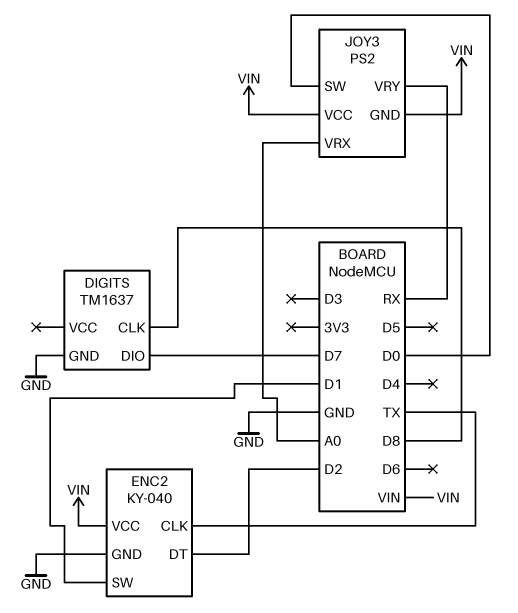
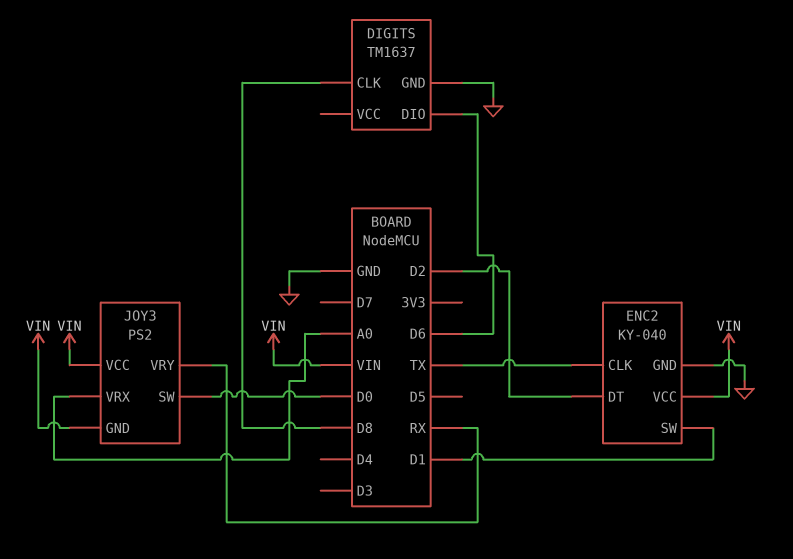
DIGITS pin DIO: D7 -> D6

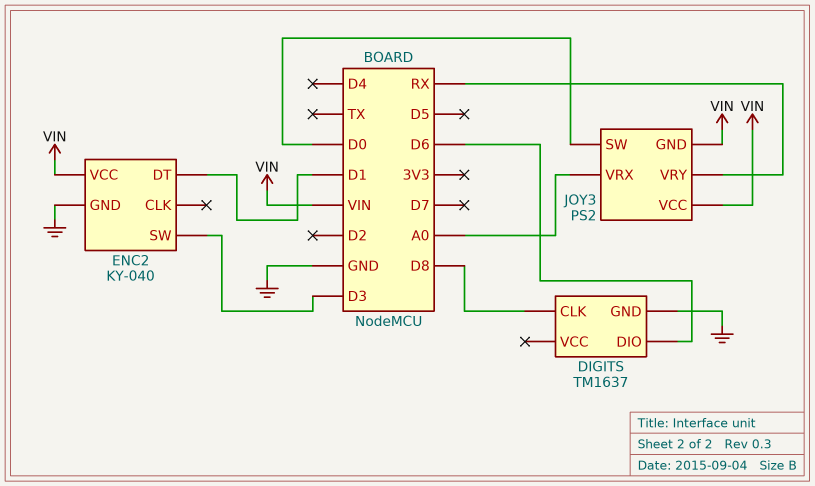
ENC2 pin CLK: TX -> none
ENC2 pin DT: D2 -> D1
ENC2 pin SW: D1 -> D3

